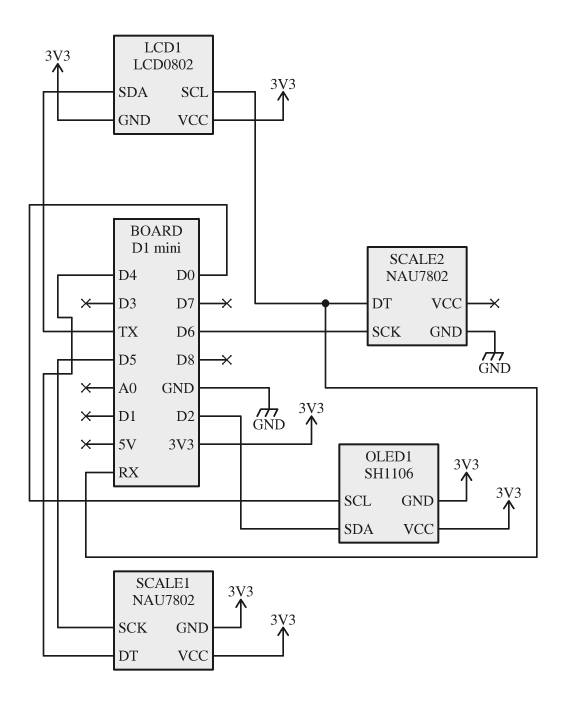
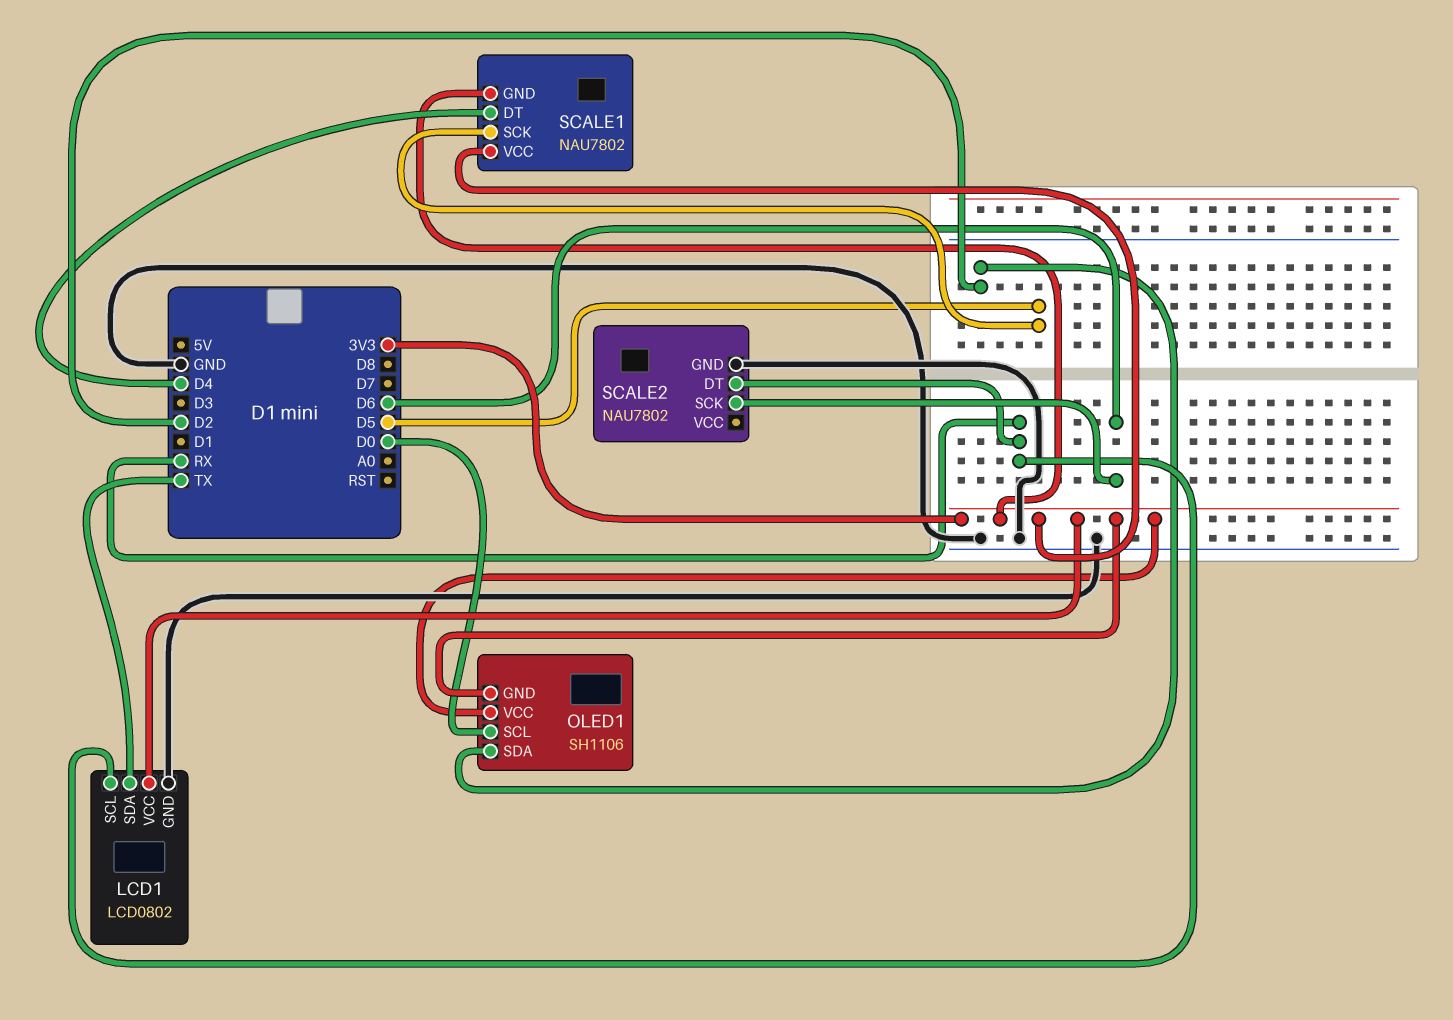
LCD1 pin GND: 3V3 -> GND

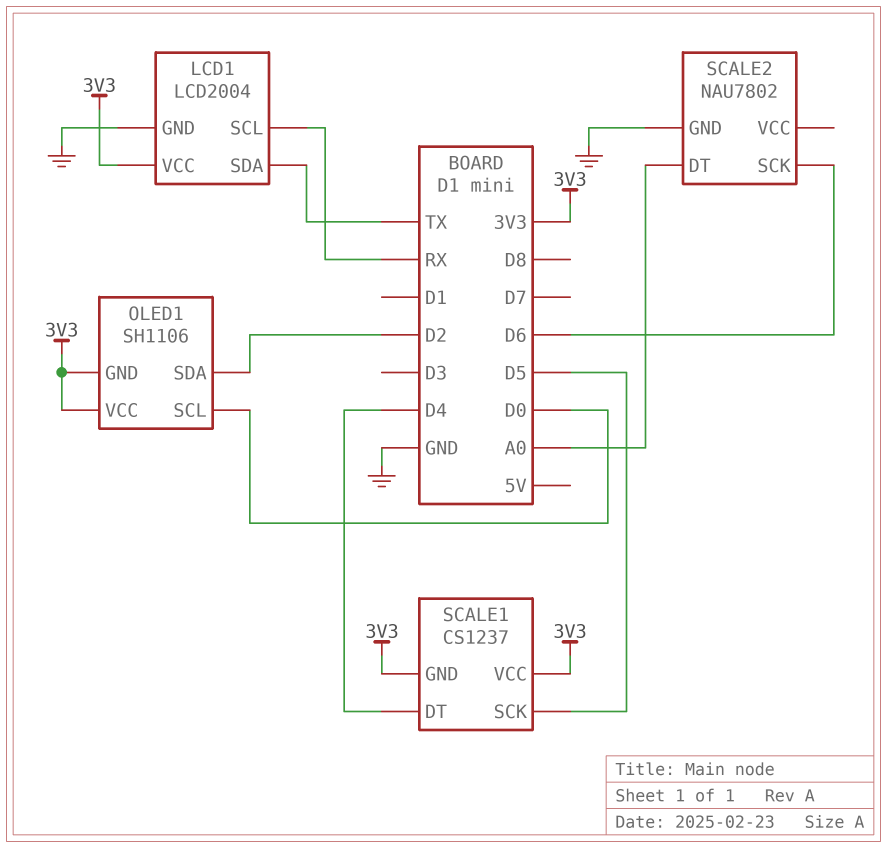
LCD1: LCD0802 -> LCD2004
SCALE1: NAU7802 -> CS1237
SCALE2 pin DT: RX -> A0

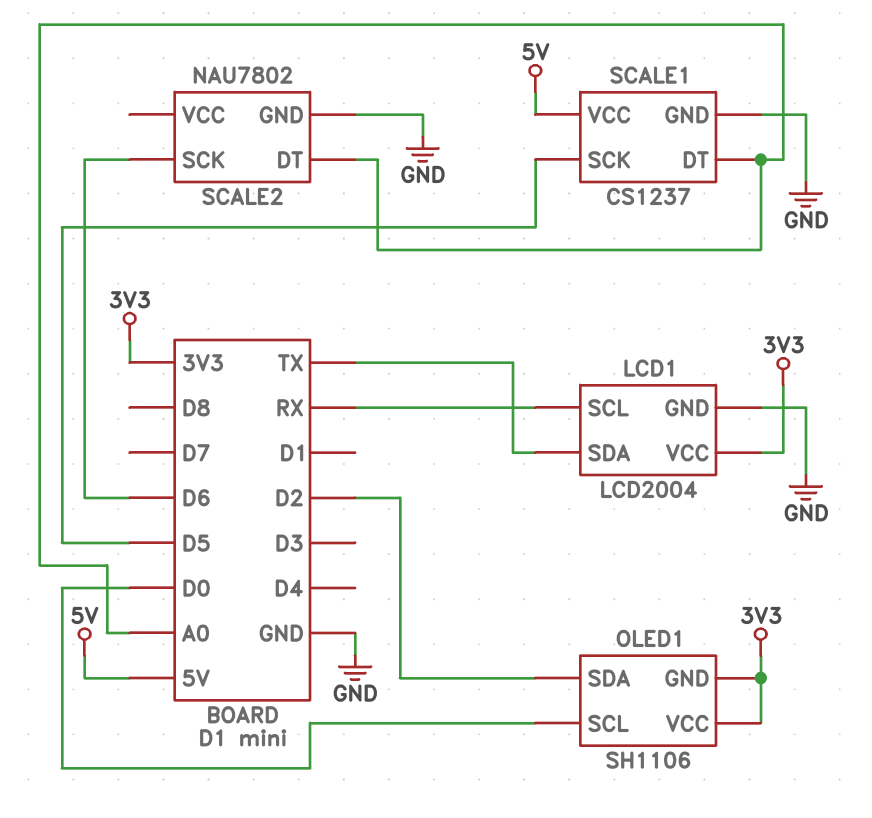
SCALE1 pin DT: D4 -> A0
SCALE1 pin GND: 3V3 -> GND
SCALE1 pin VCC: 3V3 -> 5V

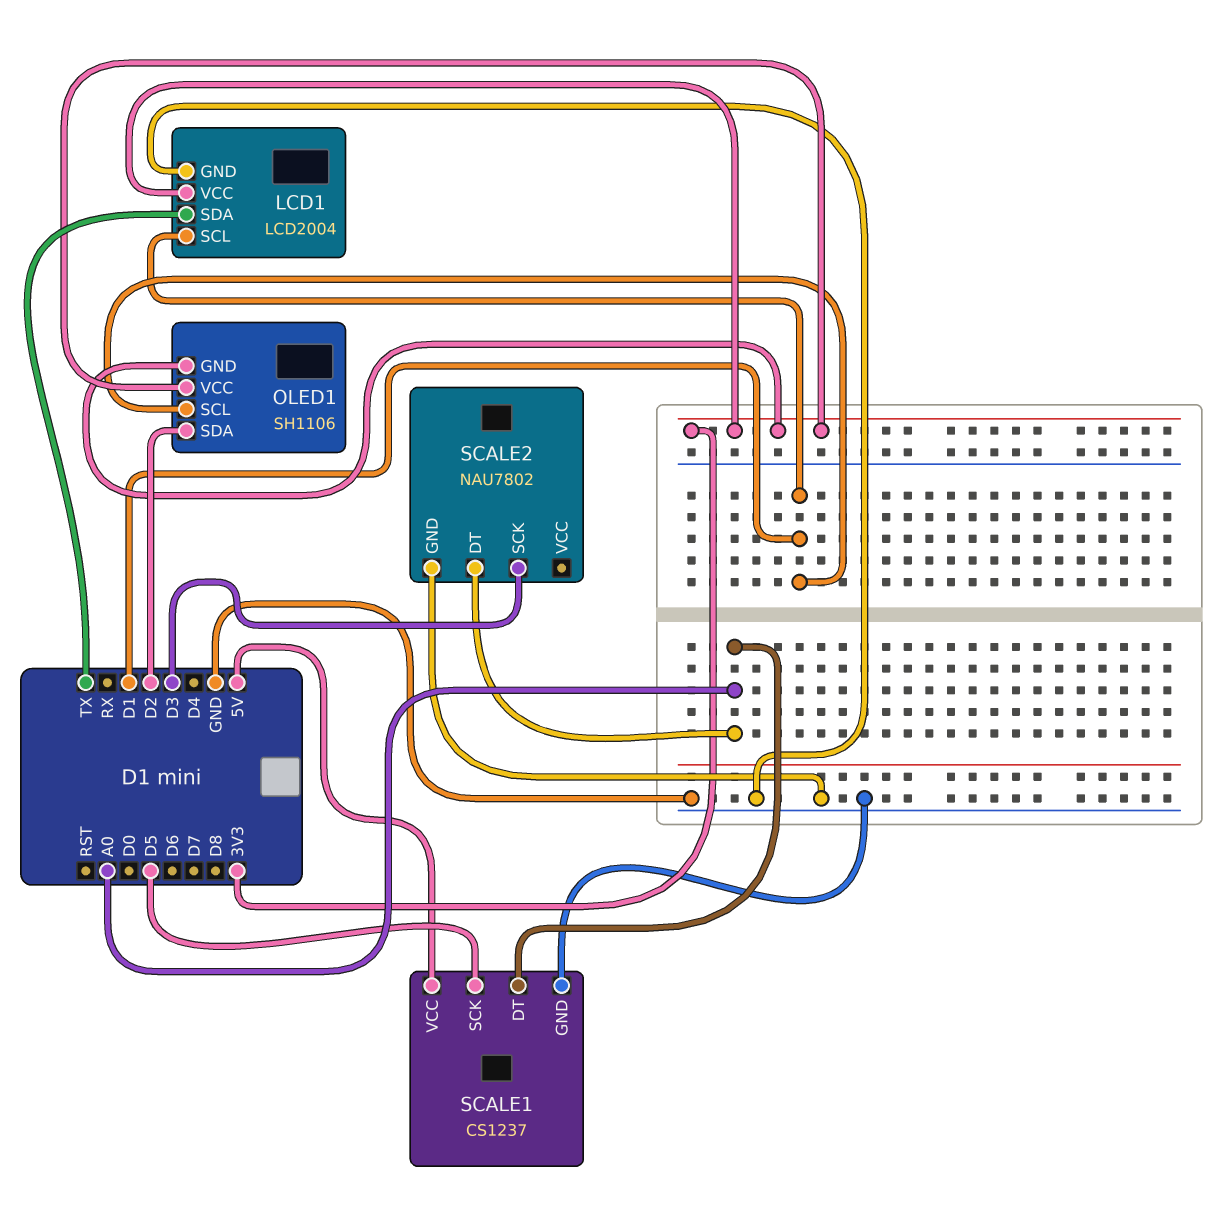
LCD1 pin SCL: RX -> D1
OLED1 pin SCL: D0 -> D1
SCALE2 pin SCK: D6 -> D3

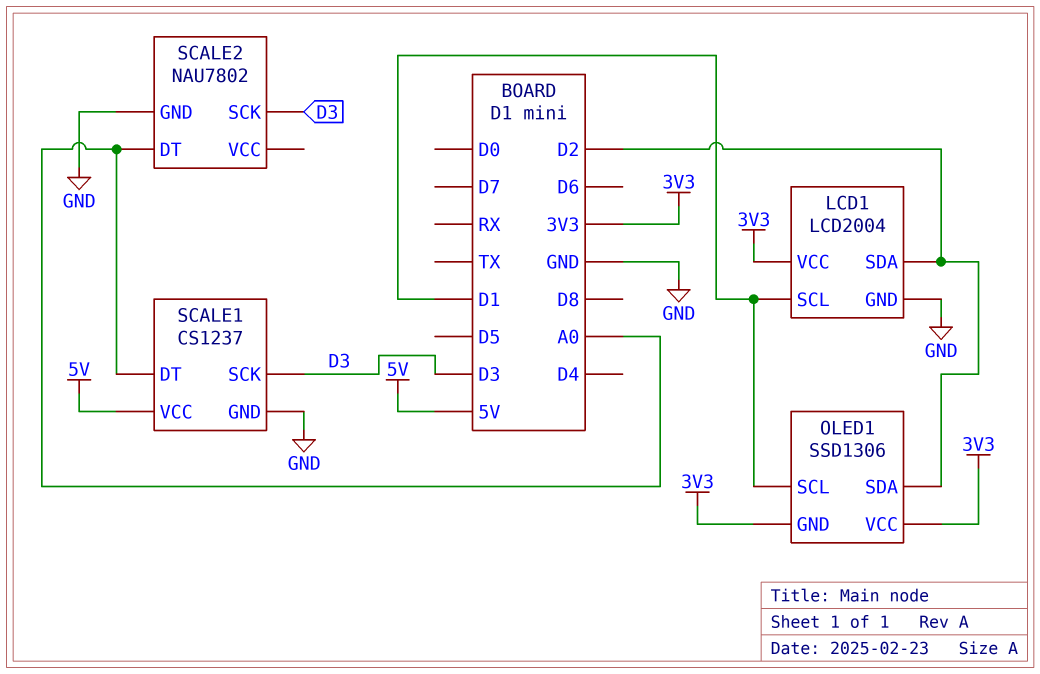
LCD1 pin SDA: TX -> D2
OLED1: SH1106 -> SSD1306
SCALE1 pin SCK: D5 -> D3

